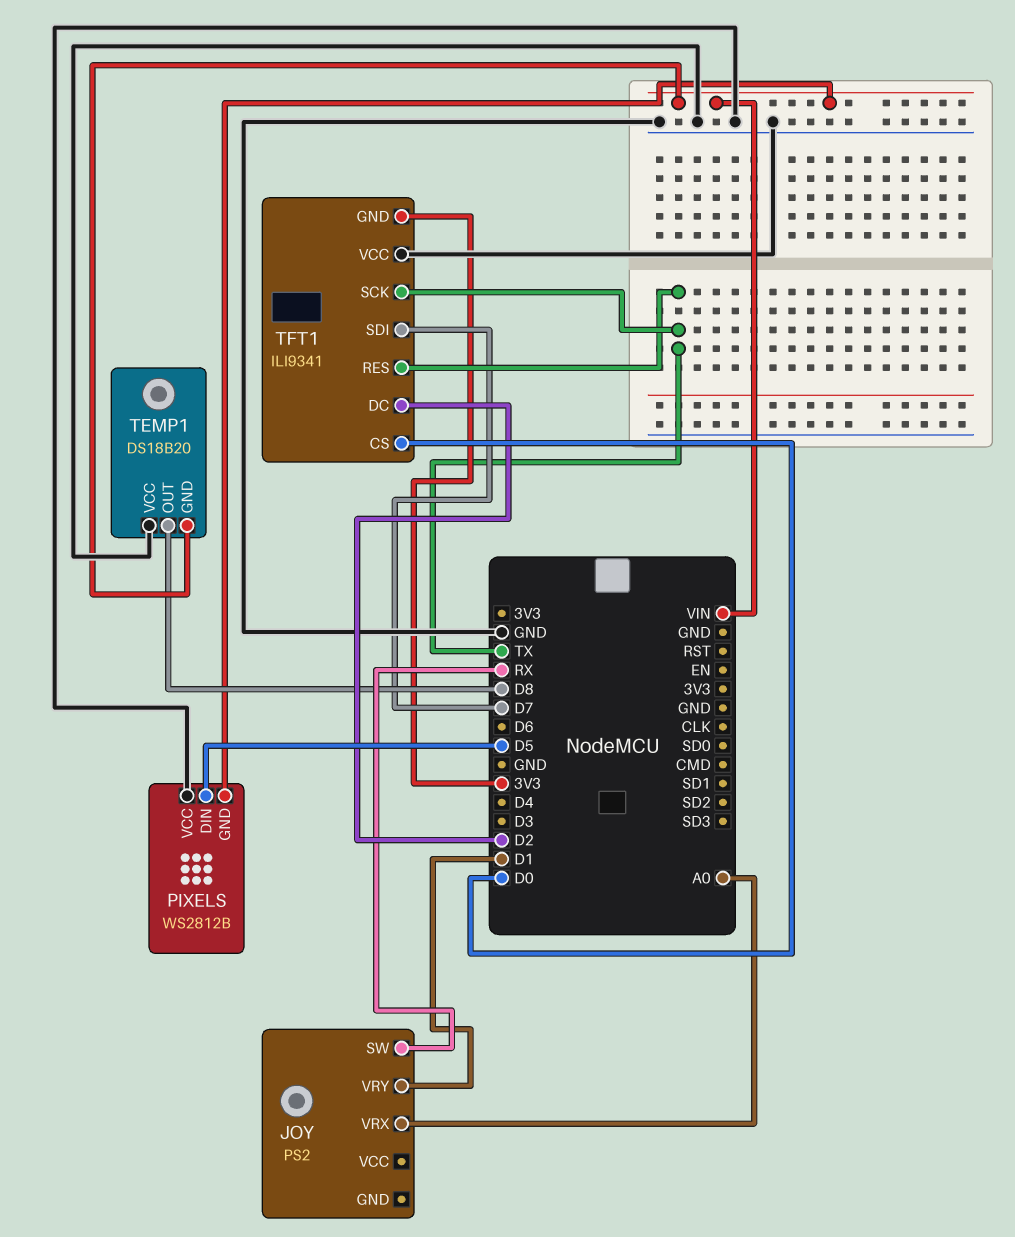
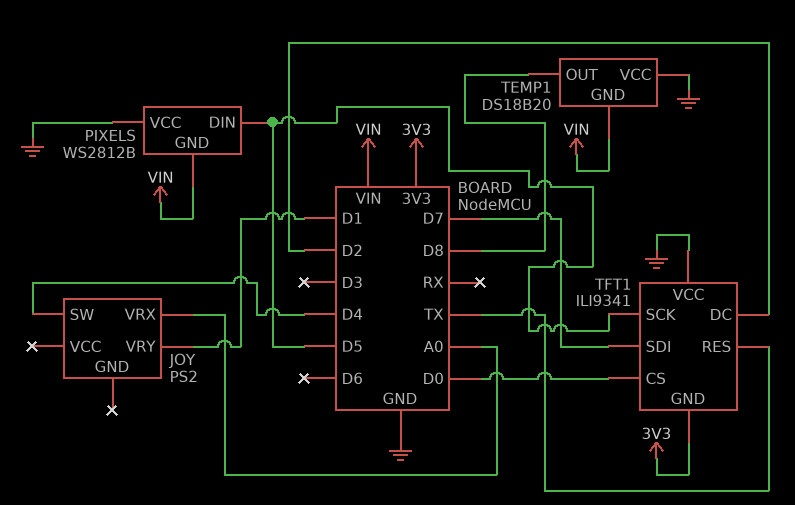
JOY pin SW: RX -> D4
TFT1 pin SCK: TX -> D5

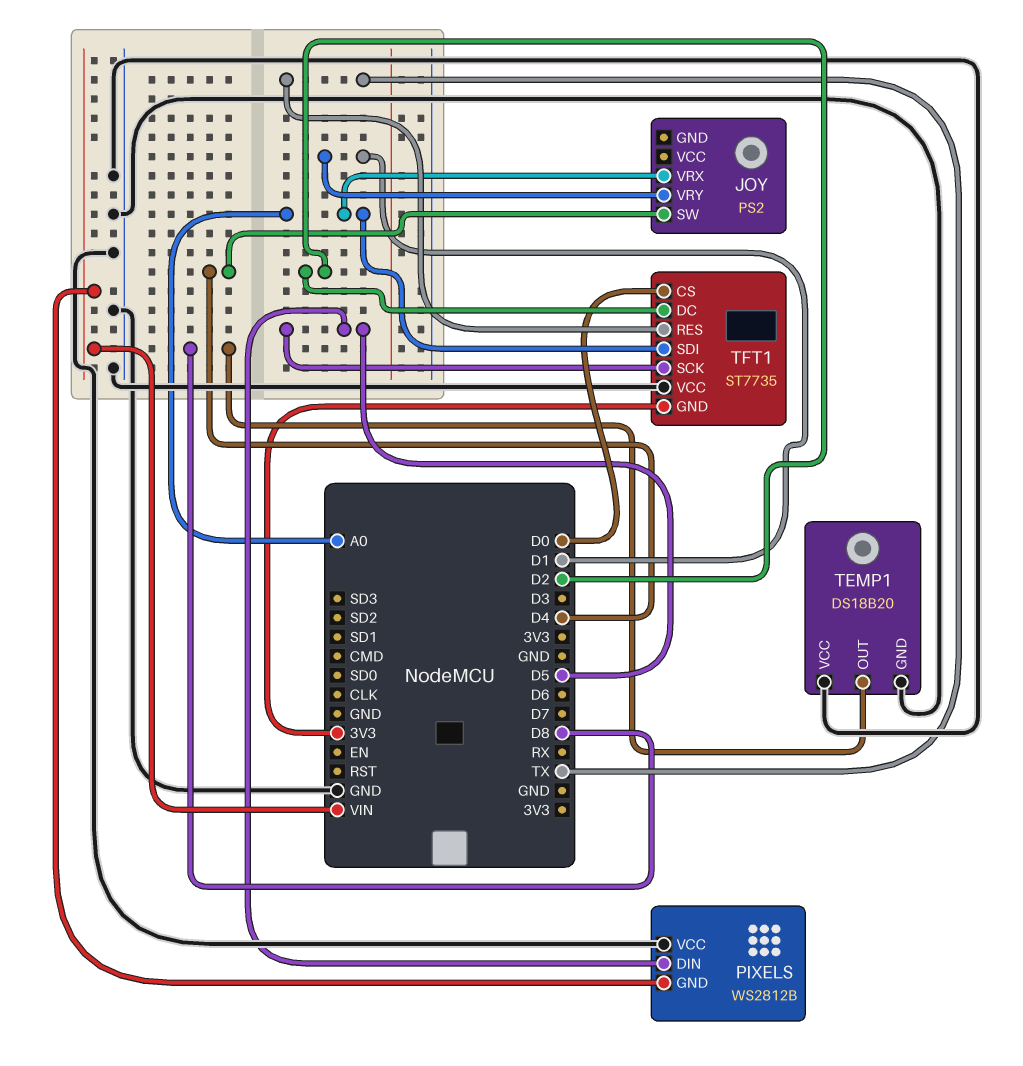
TEMP1 pin GND: VIN -> GND
TFT1: ILI9341 -> ST7735
TFT1 pin SDI: D7 -> A0

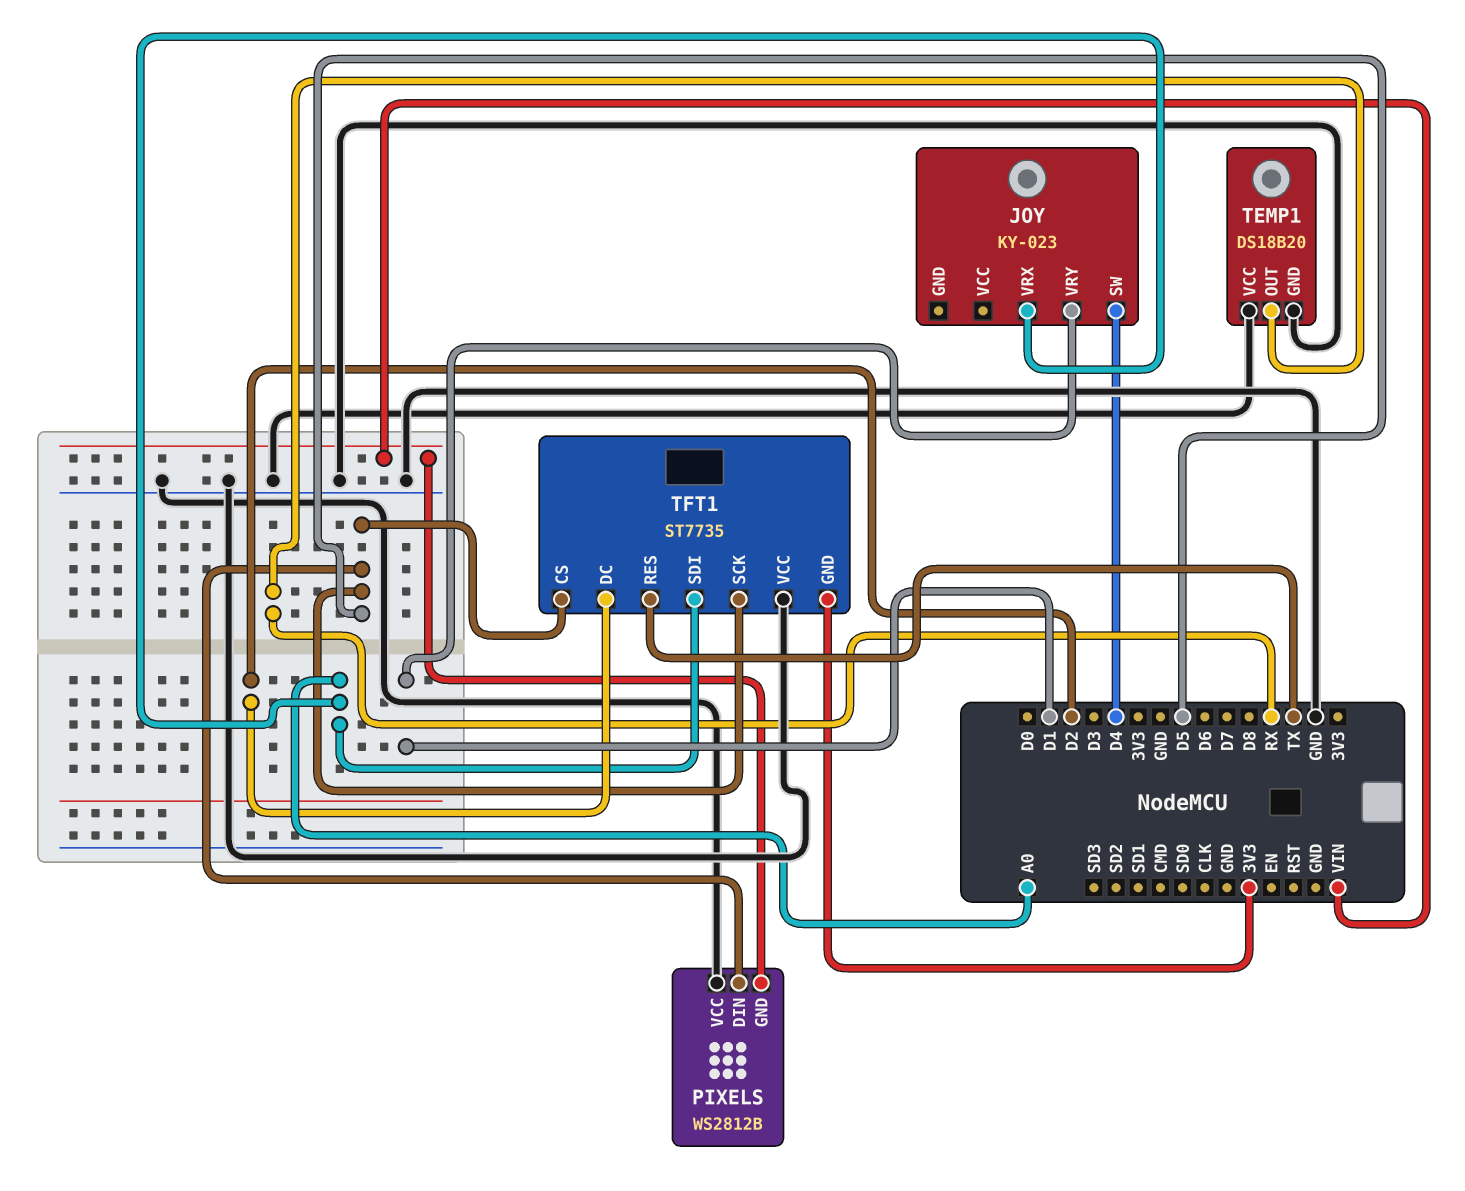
JOY: PS2 -> KY-023
TEMP1 pin OUT: D8 -> RX
TFT1 pin CS: D0 -> D5

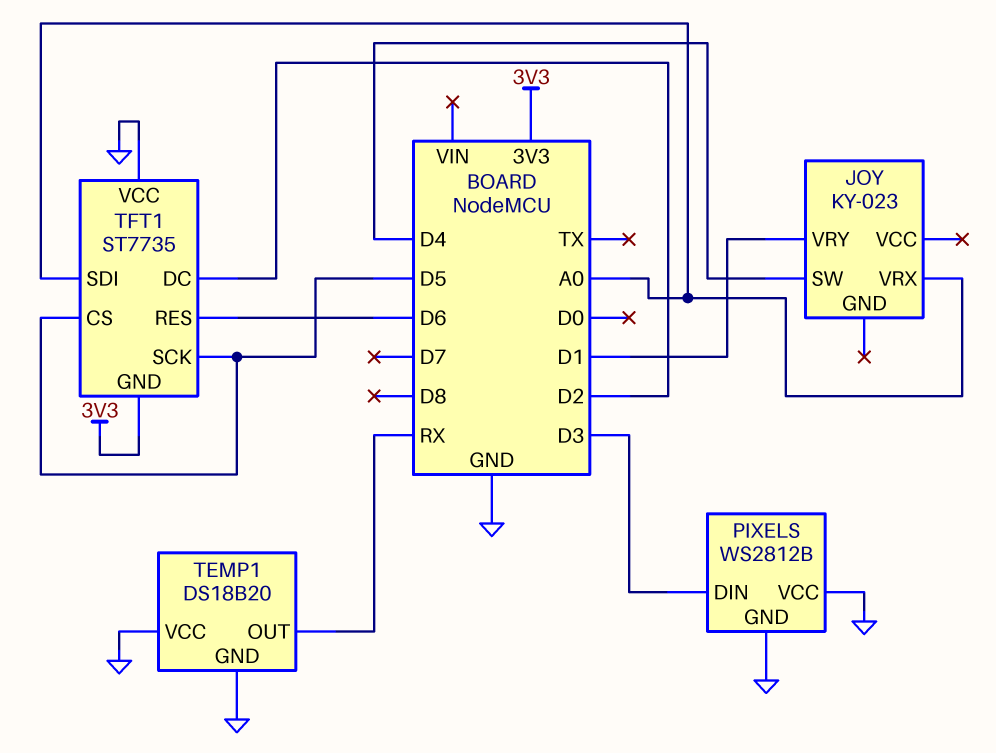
PIXELS pin DIN: D5 -> D3
PIXELS pin GND: VIN -> GND
TFT1 pin RES: TX -> D6

